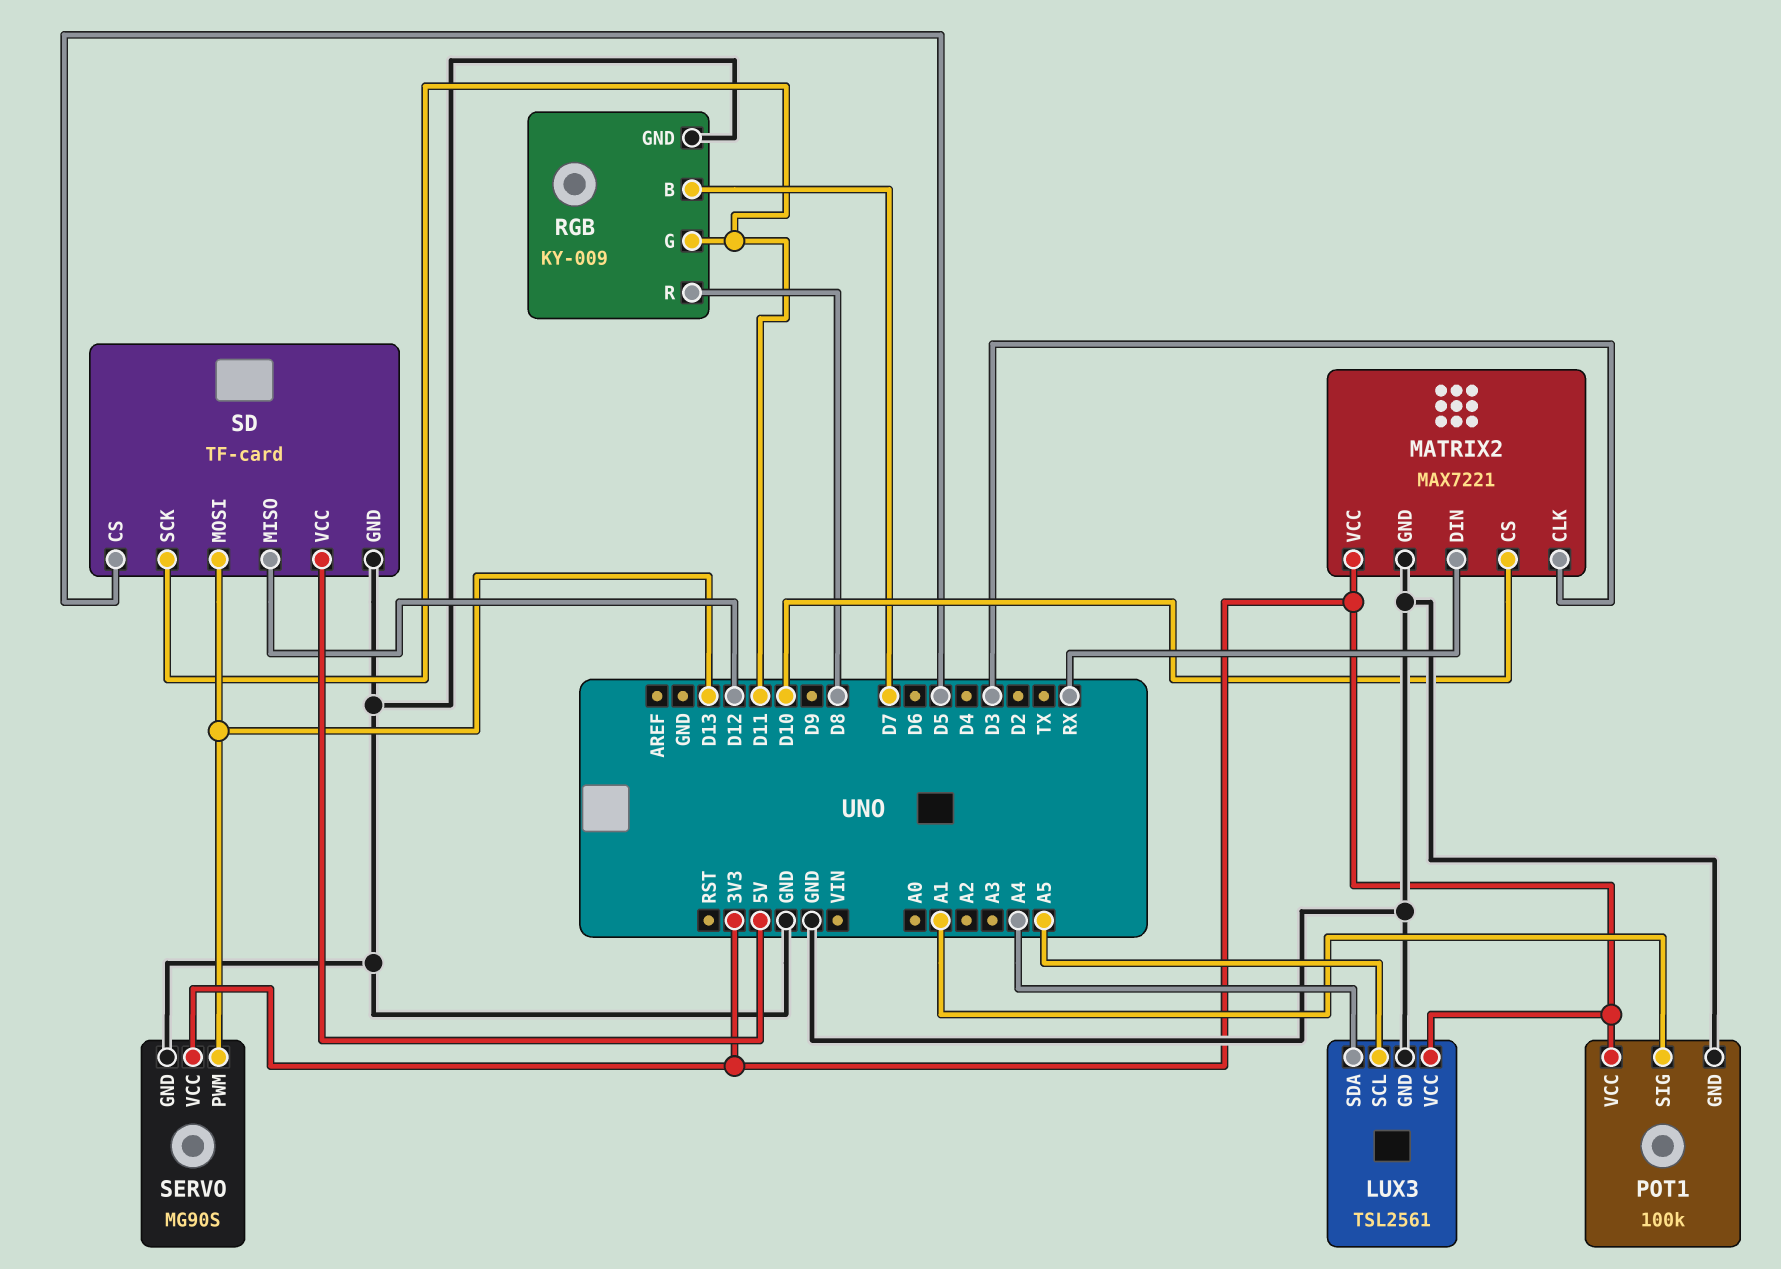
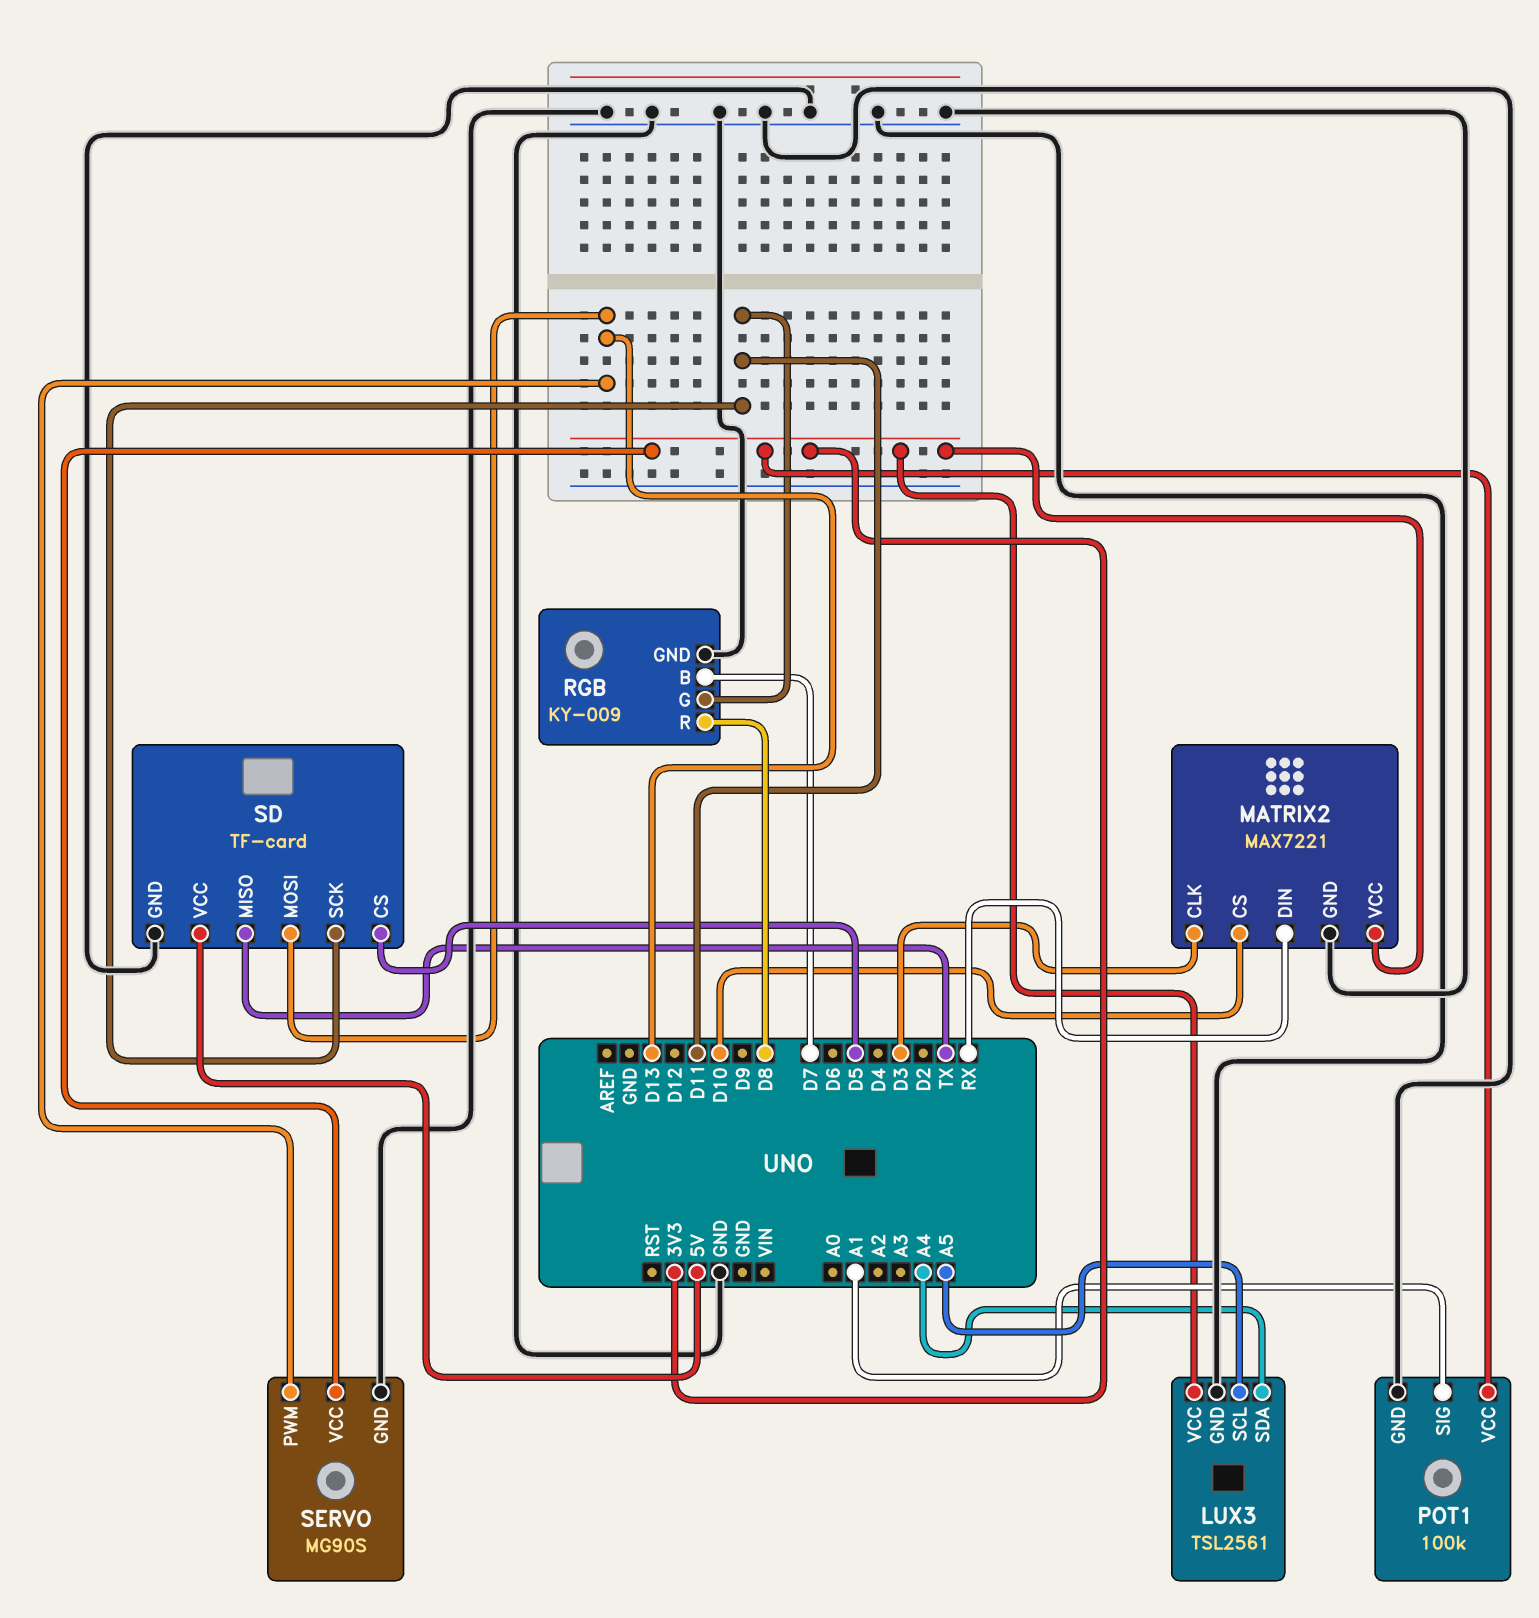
SD pin MISO: D12 -> TX

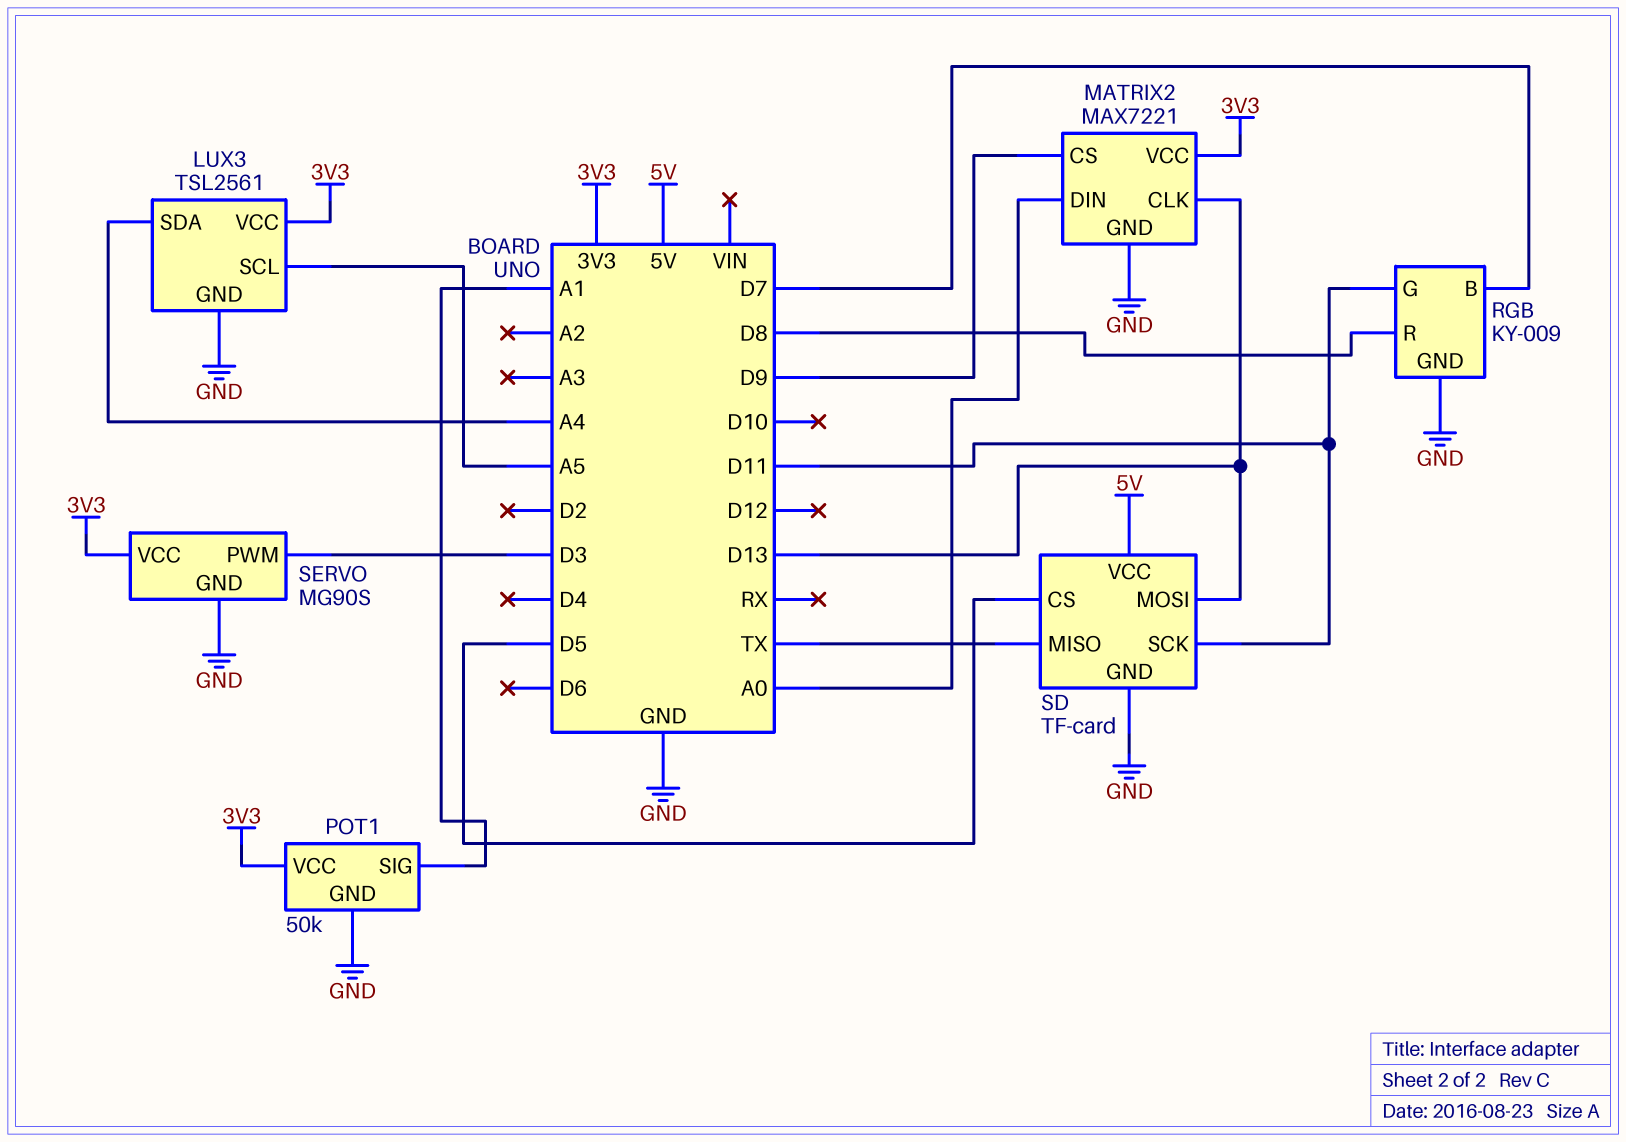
MATRIX2 pin CLK: D3 -> D13
MATRIX2 pin CS: D10 -> D9
MATRIX2 pin DIN: RX -> A0
POT1: 100k -> 50k
SERVO pin PWM: D13 -> D3

